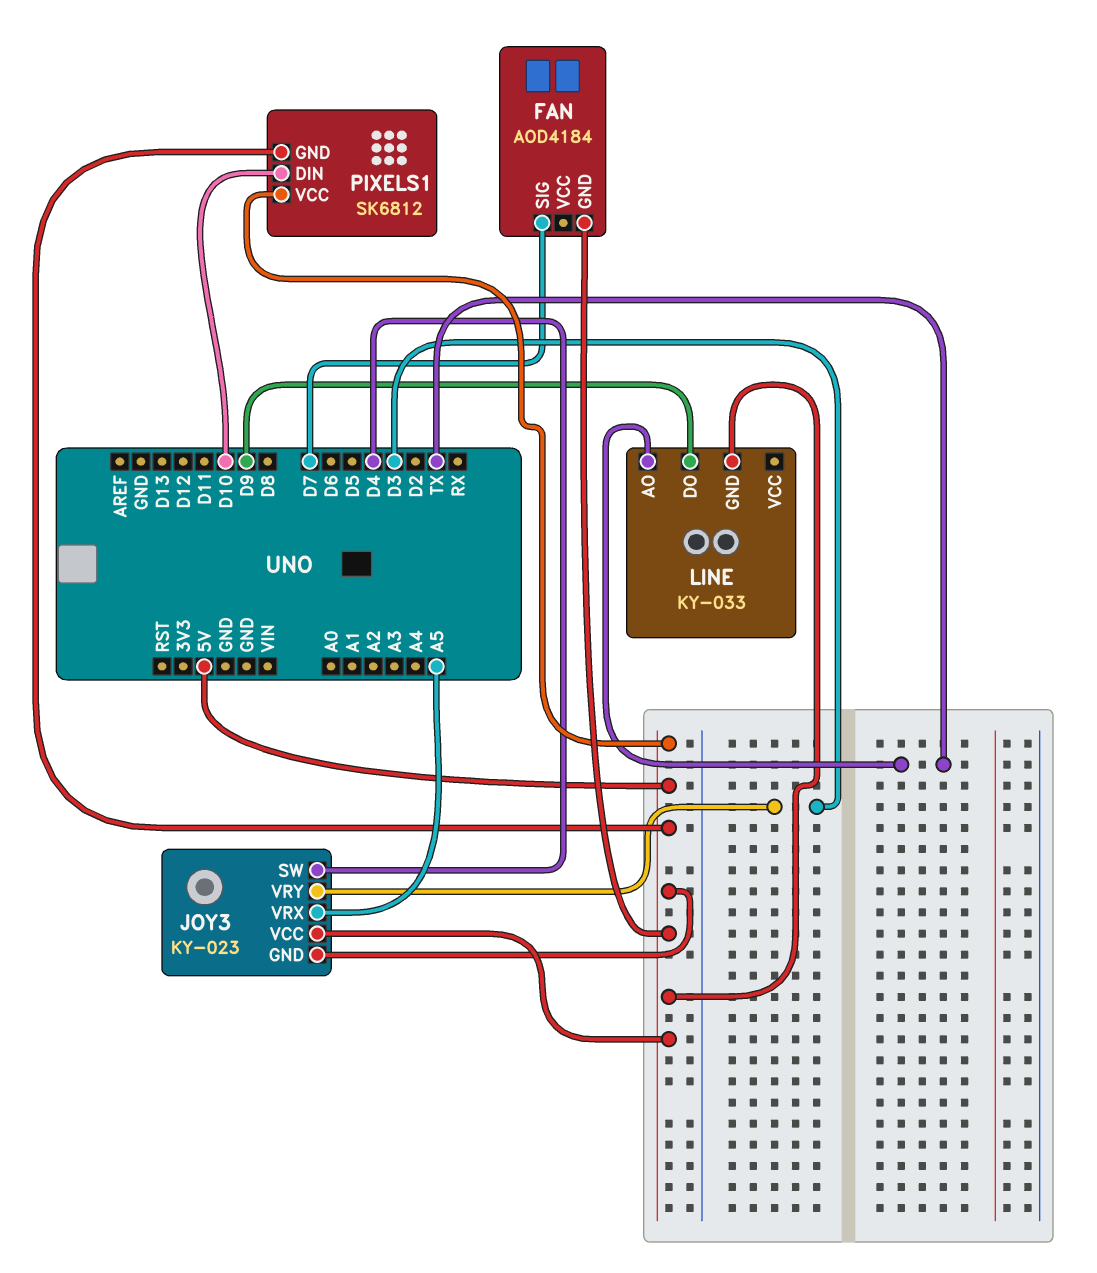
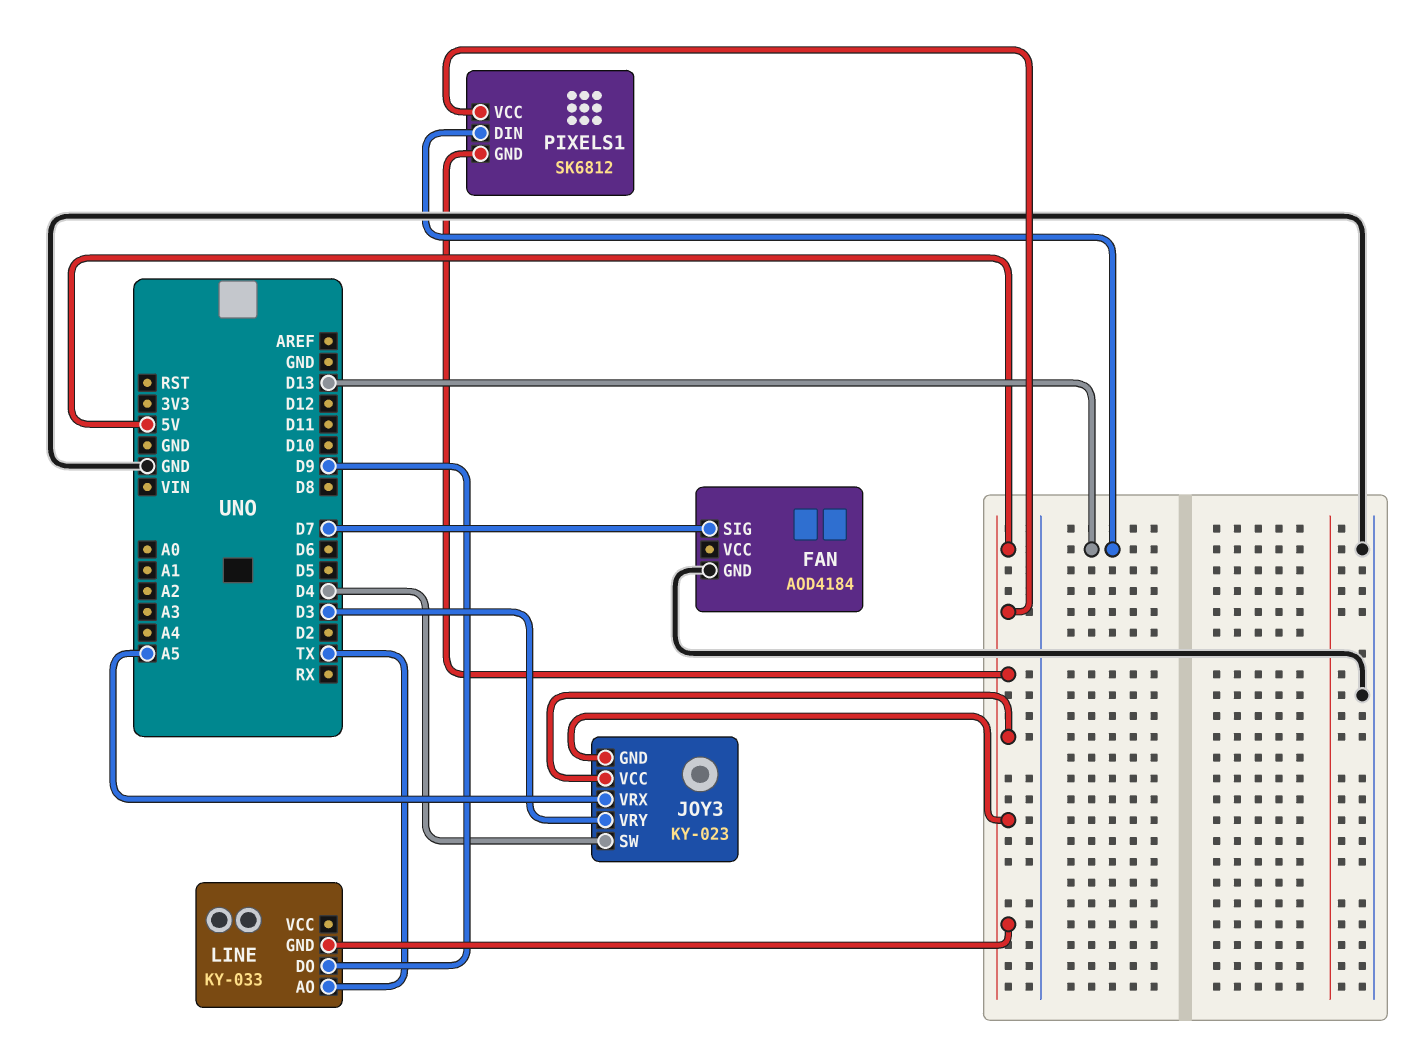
FAN pin GND: 5V -> GND
PIXELS1 pin DIN: D10 -> D13

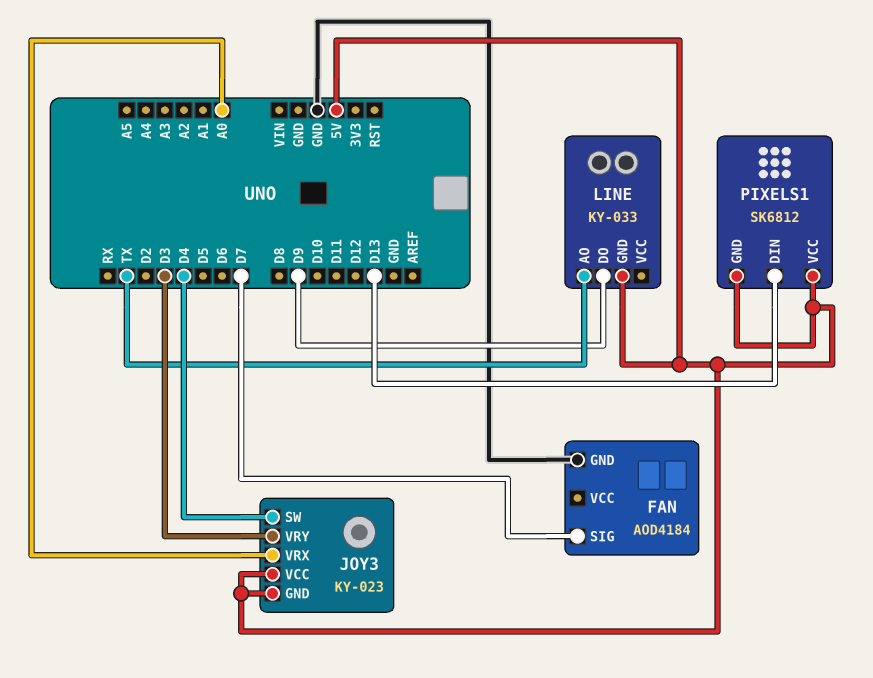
JOY3 pin VRX: A5 -> A0

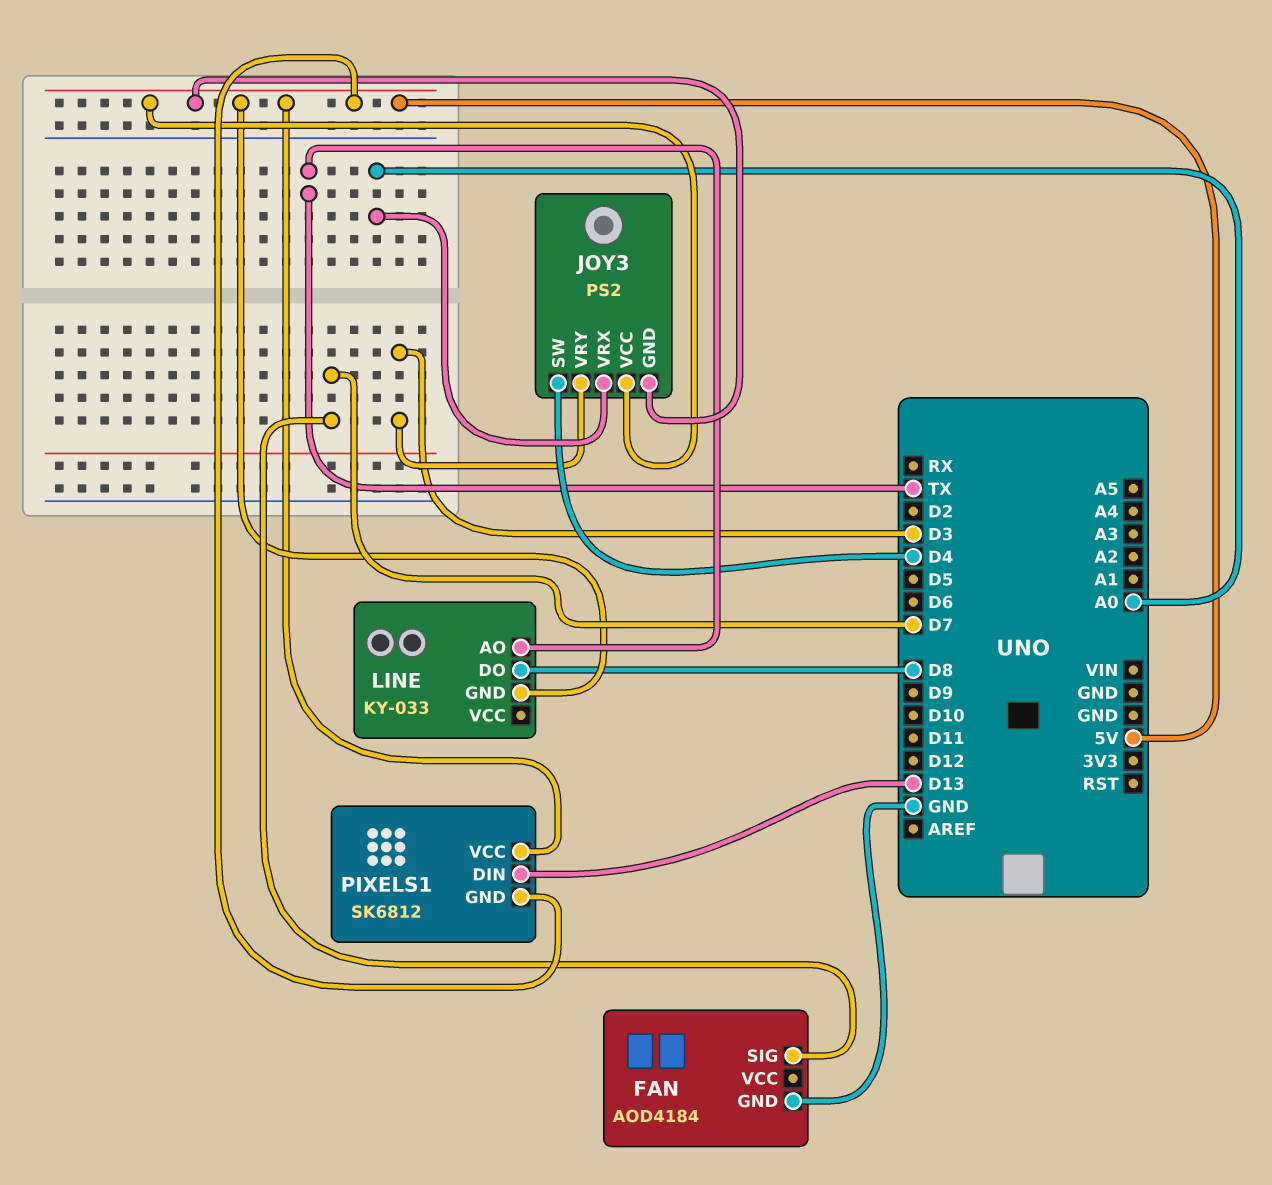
JOY3: KY-023 -> PS2
LINE pin DO: D9 -> D8

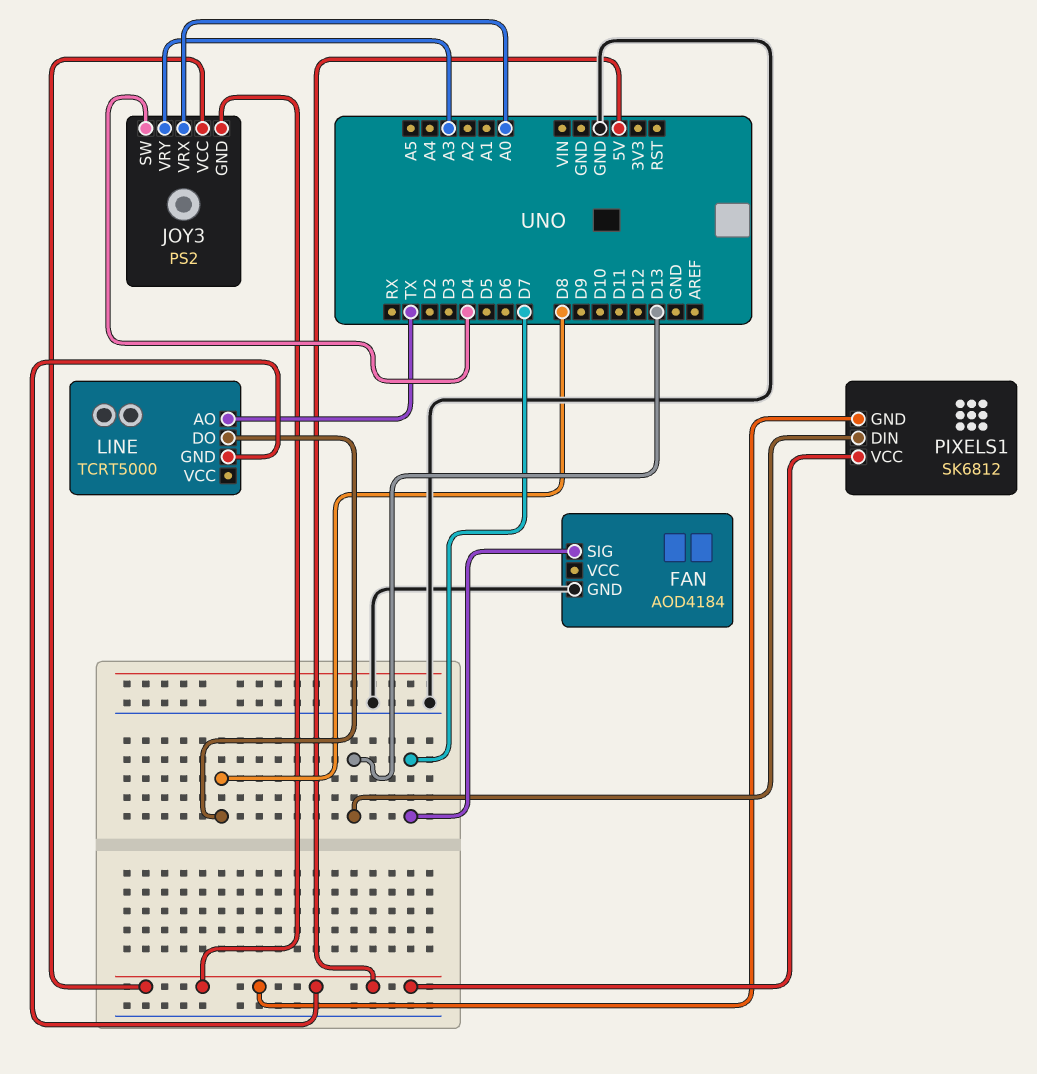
JOY3 pin VRY: D3 -> A3
LINE: KY-033 -> TCRT5000

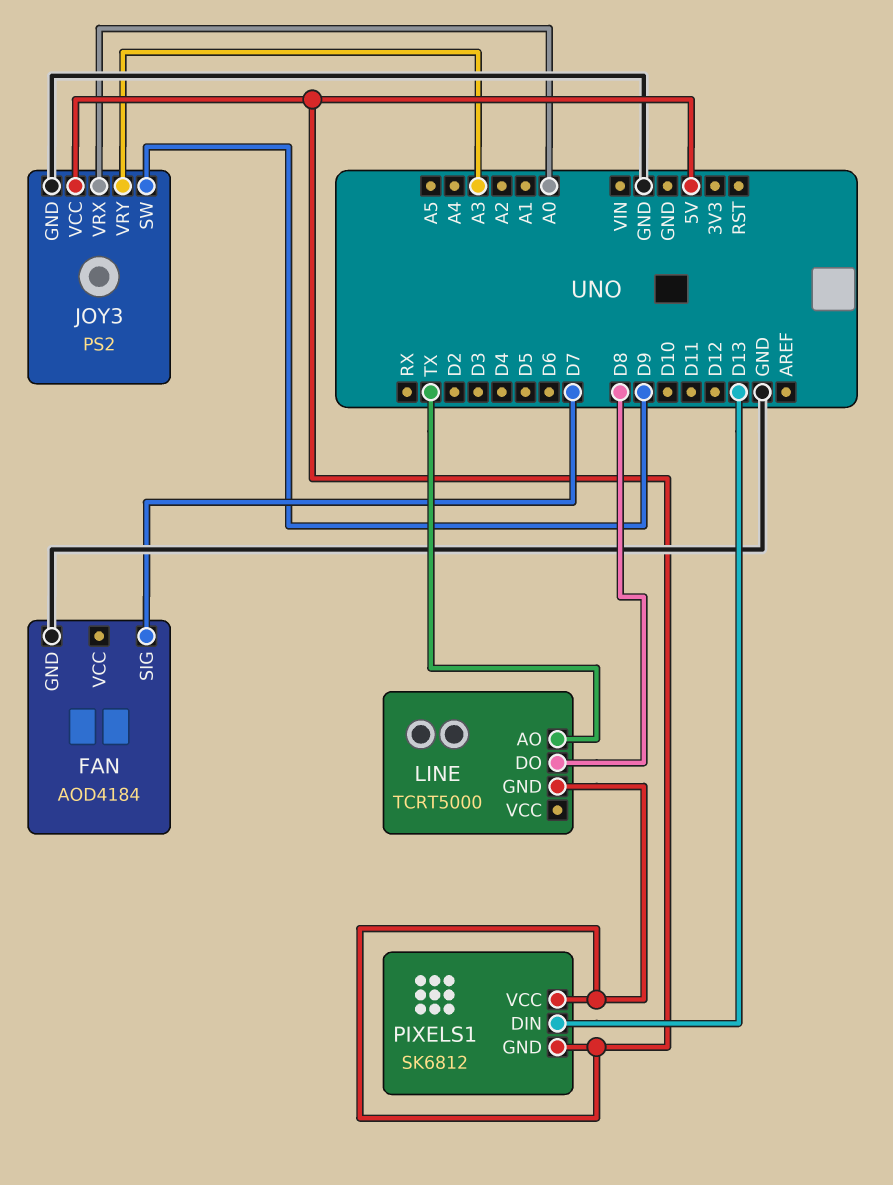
JOY3 pin GND: 5V -> GND
JOY3 pin SW: D4 -> D9

